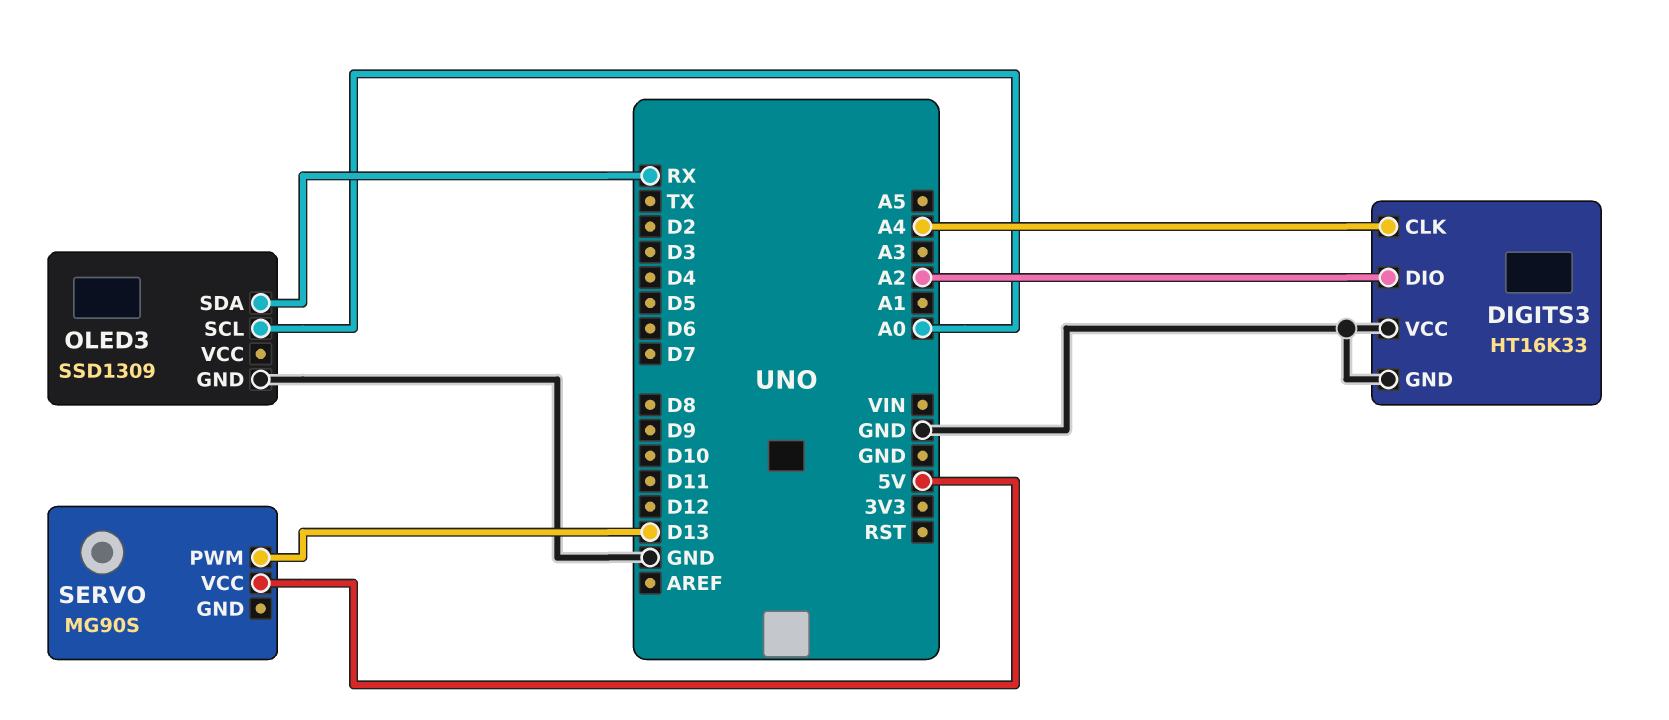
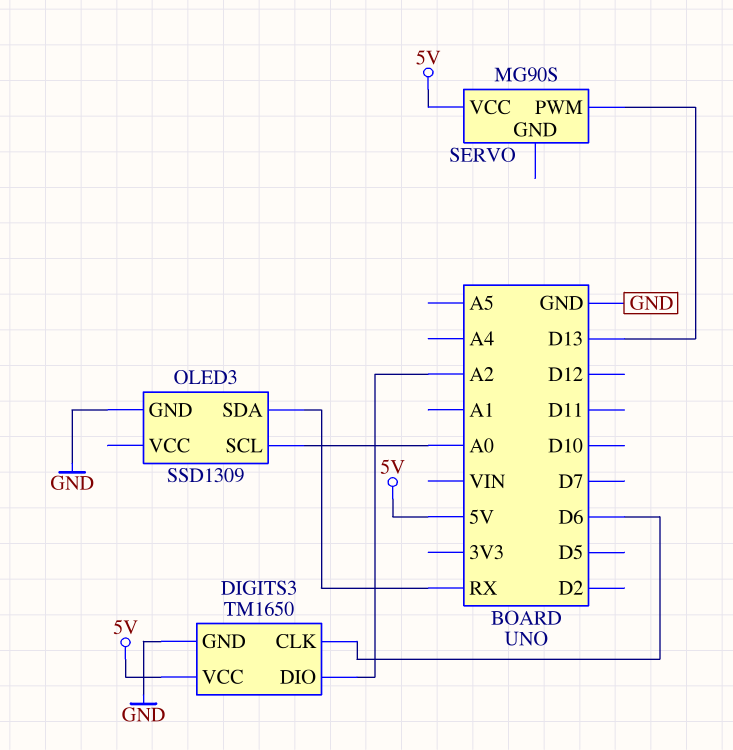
DIGITS3: HT16K33 -> TM1650
DIGITS3 pin CLK: A4 -> D6
DIGITS3 pin VCC: GND -> 5V

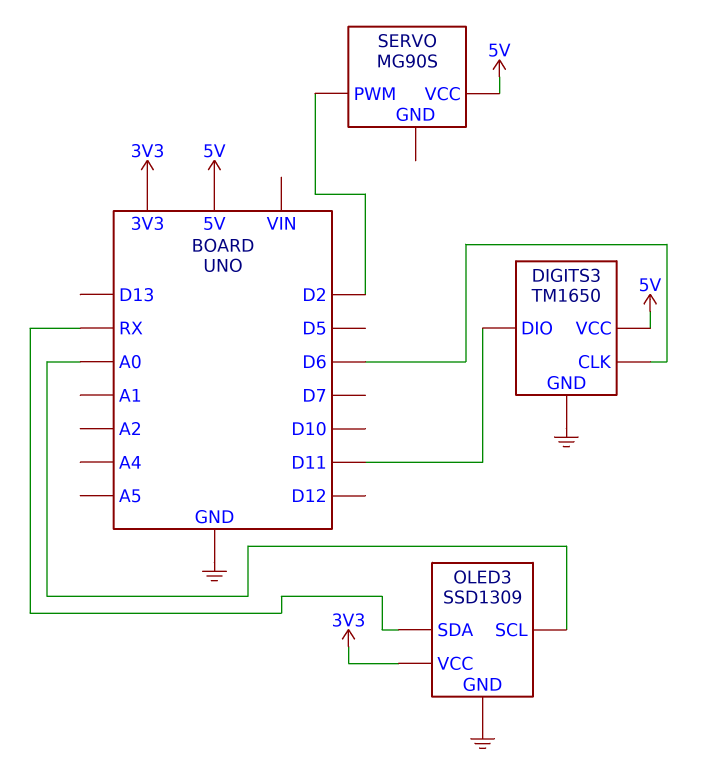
DIGITS3 pin DIO: A2 -> D11
OLED3 pin VCC: none -> 3V3
SERVO pin PWM: D13 -> D2

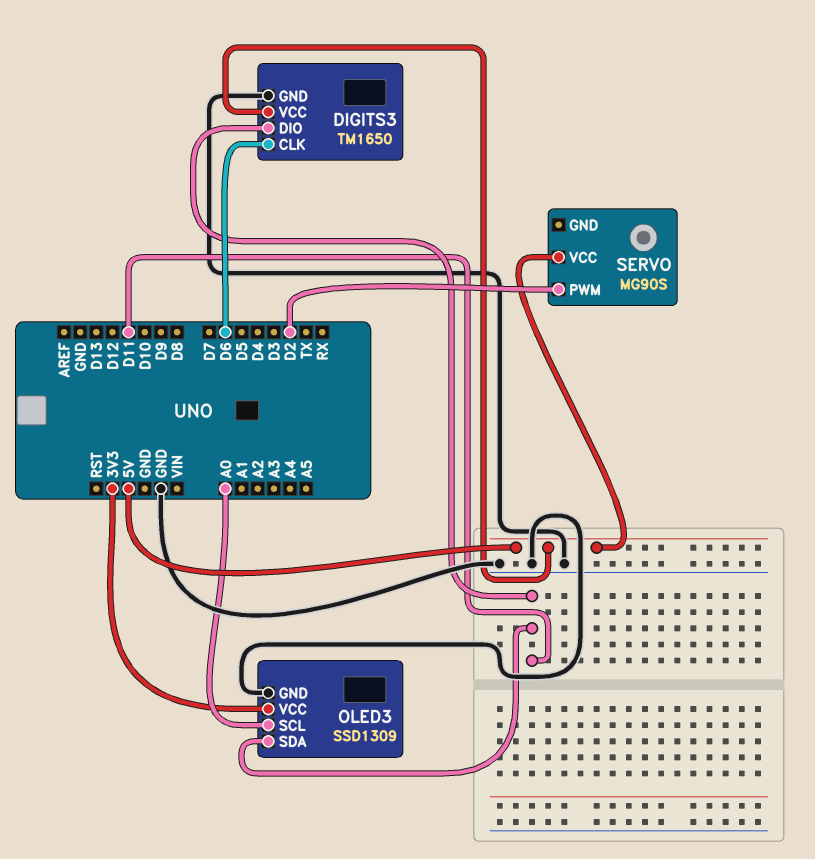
OLED3 pin SDA: RX -> D11

